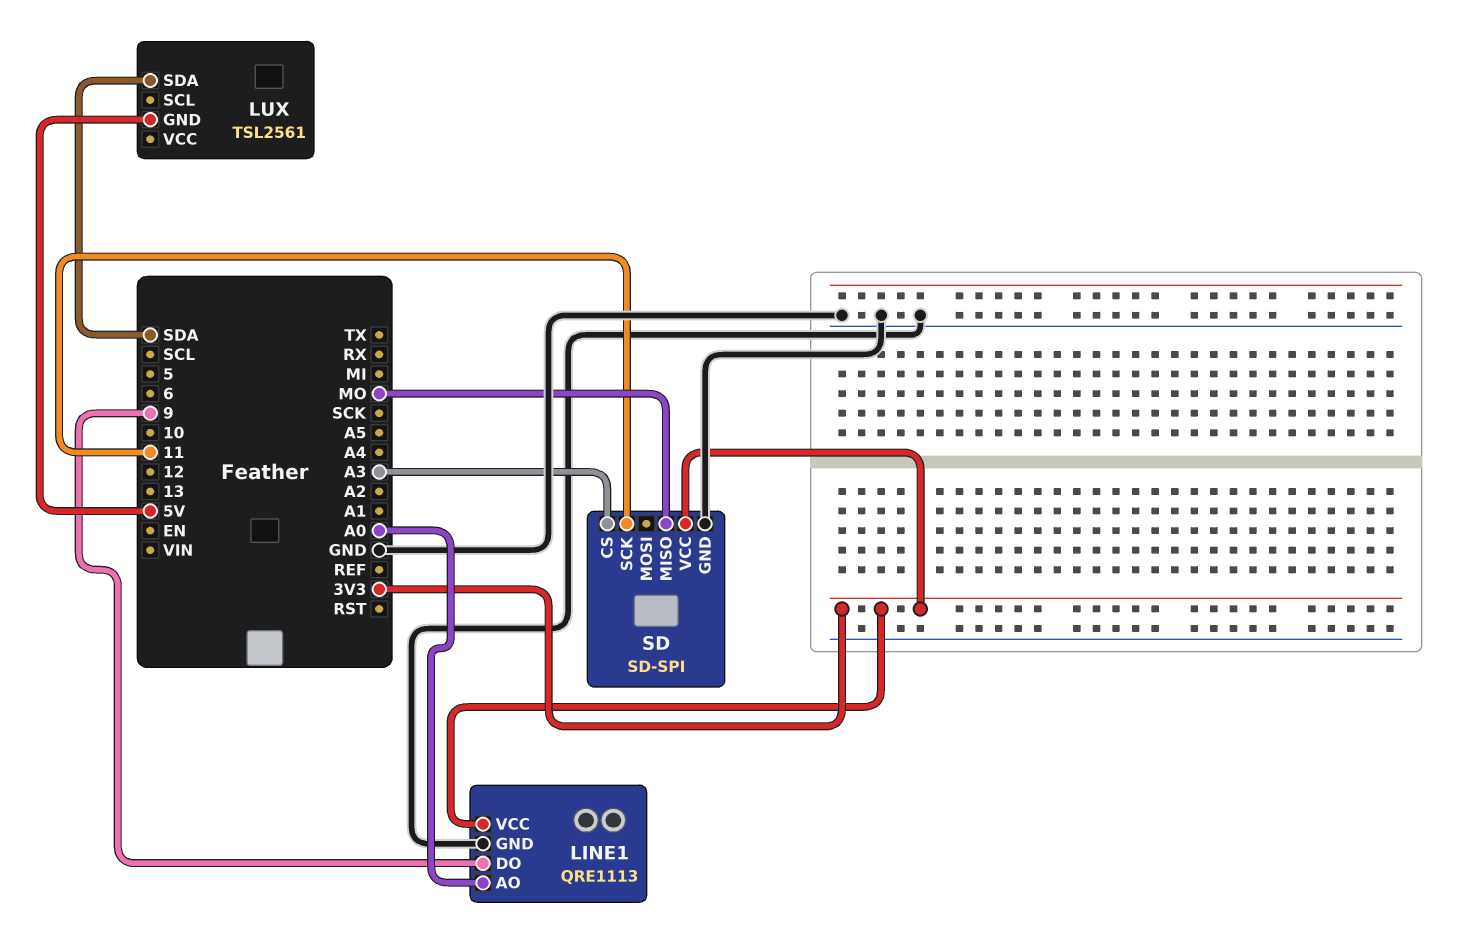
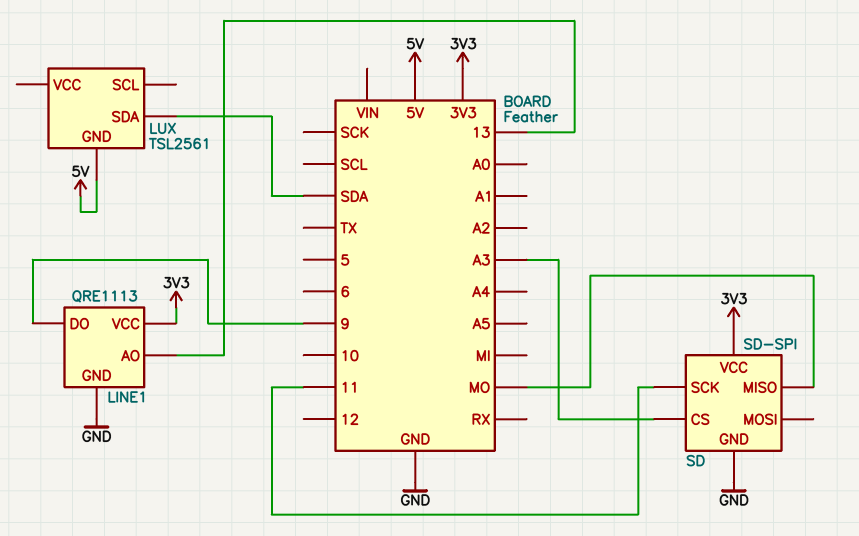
LINE1 pin AO: A0 -> 13

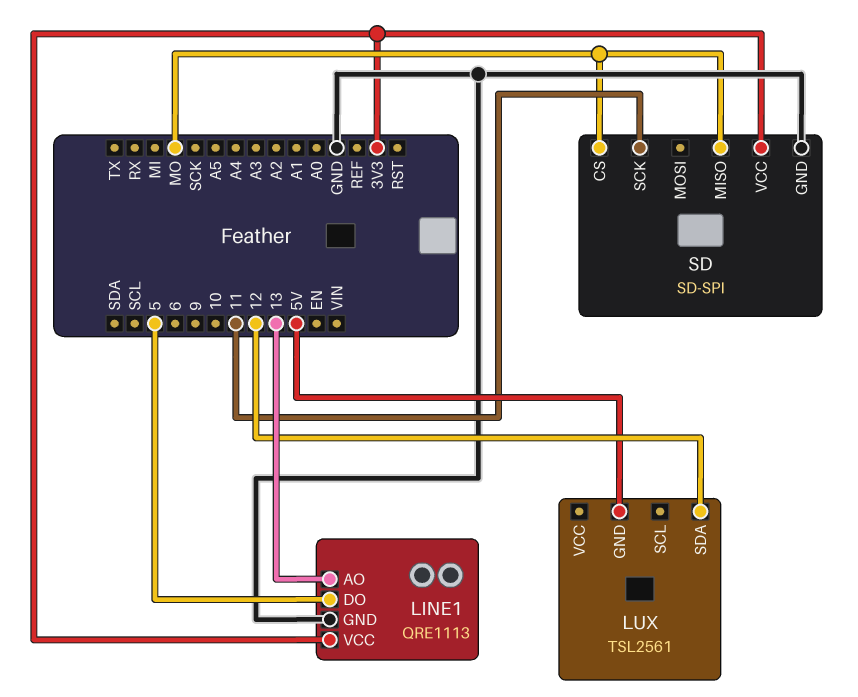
LINE1 pin DO: 9 -> 5
LUX pin SDA: SDA -> 12
SD pin CS: A3 -> MO

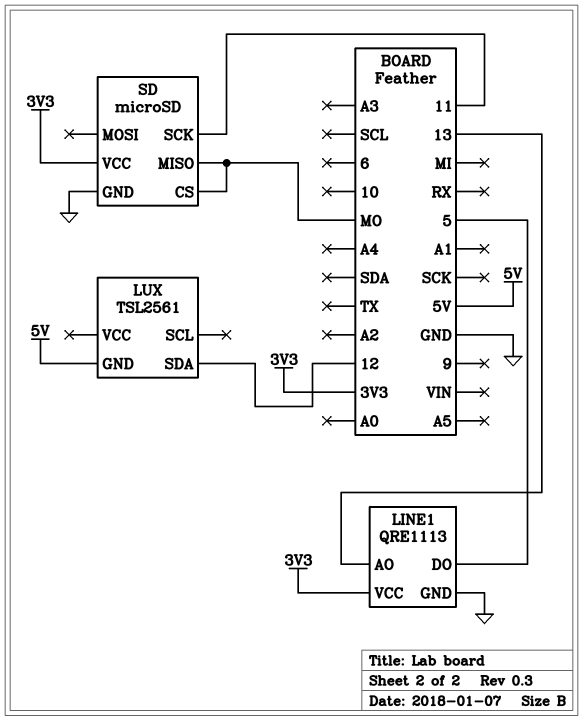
SD: SD-SPI -> microSD

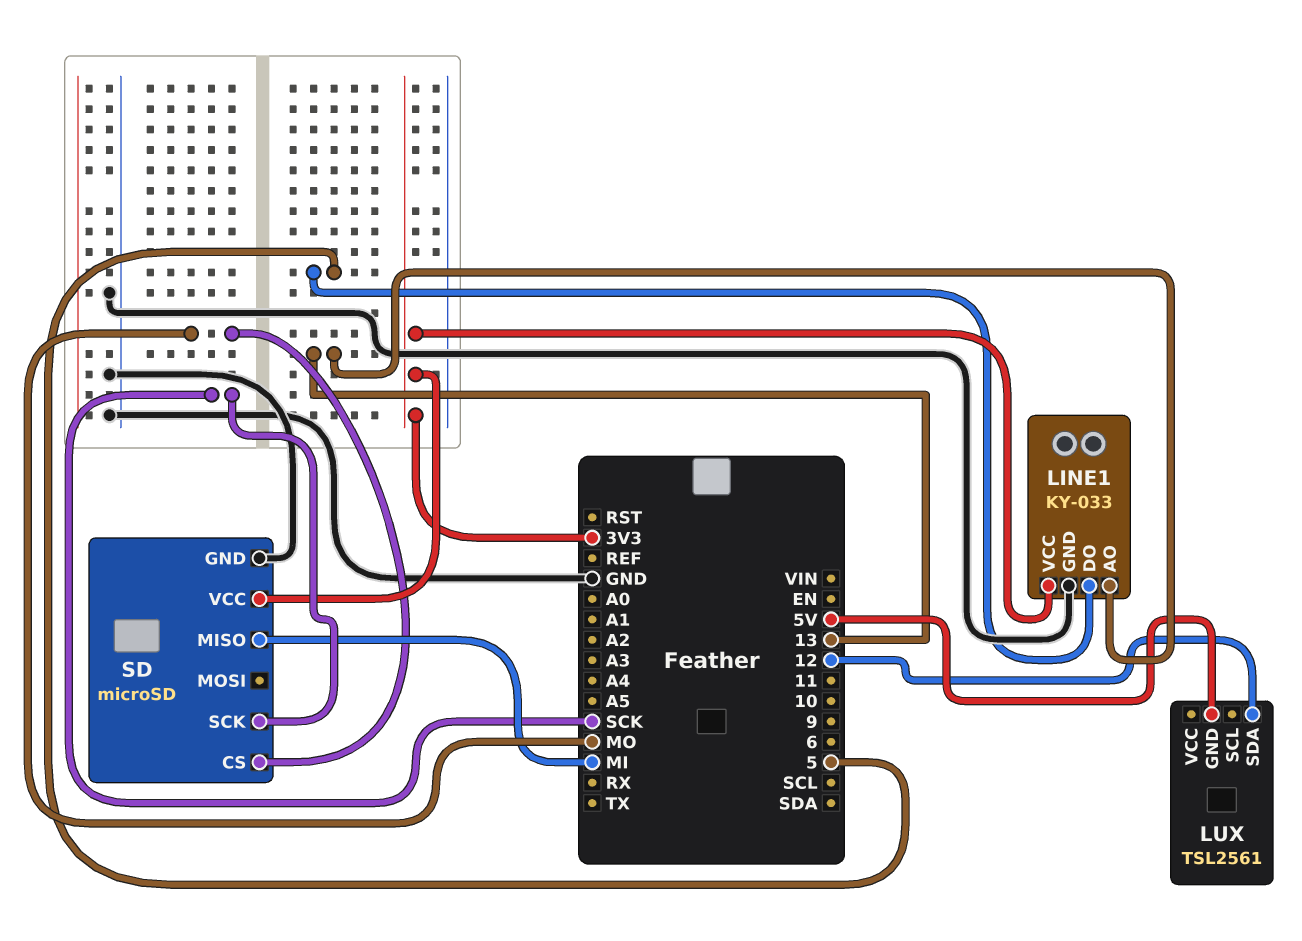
LINE1: QRE1113 -> KY-033
SD pin MISO: MO -> MI
SD pin SCK: 11 -> SCK

